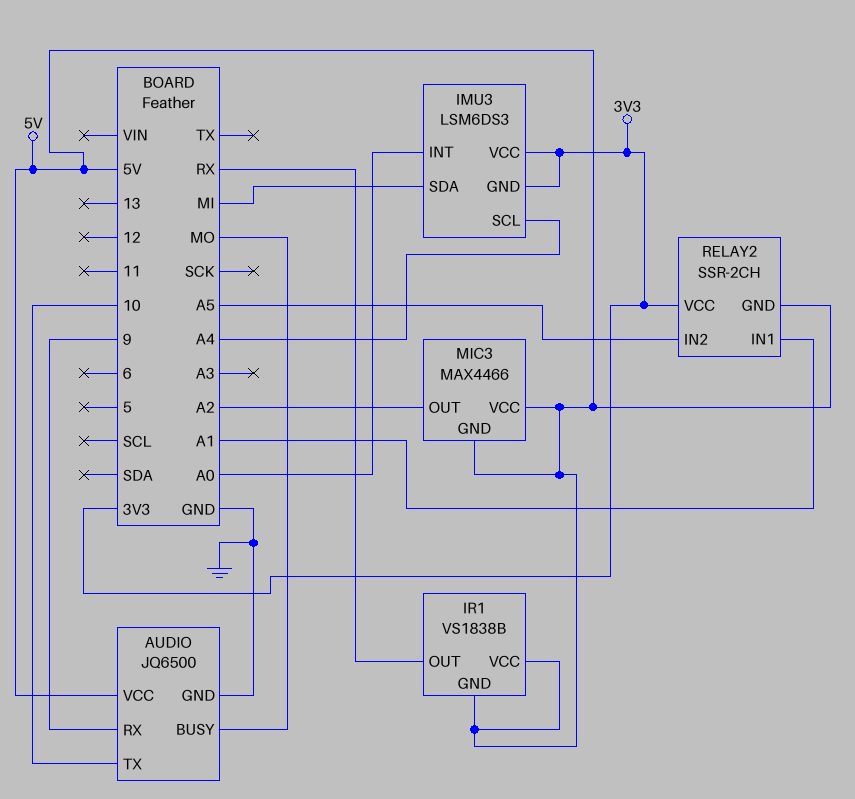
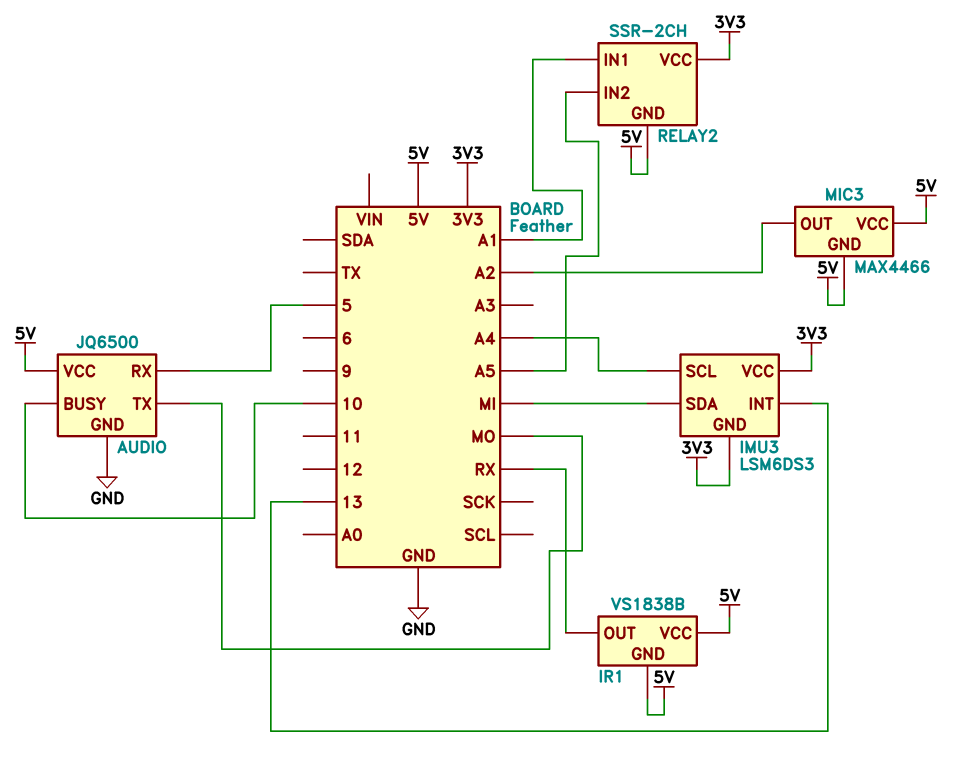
AUDIO pin BUSY: MO -> 10
AUDIO pin RX: 9 -> 5
AUDIO pin TX: 10 -> MO
IMU3 pin INT: A0 -> 13

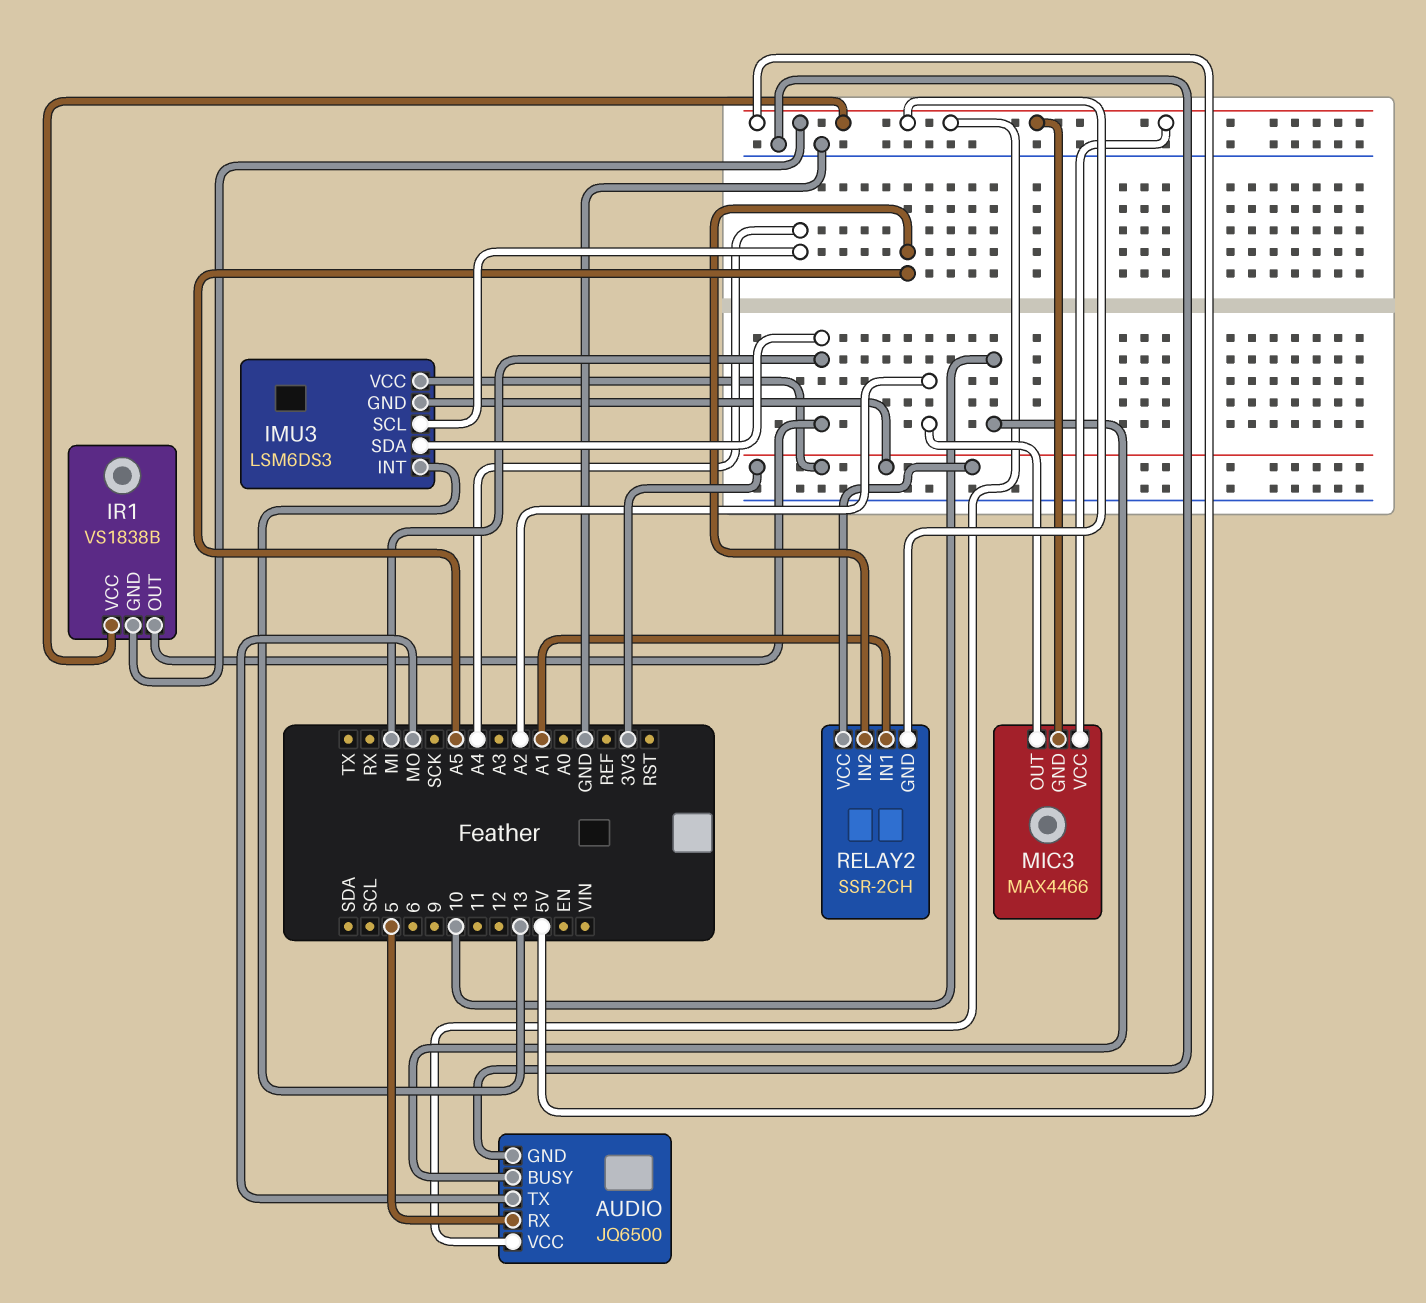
IR1 pin OUT: RX -> MI

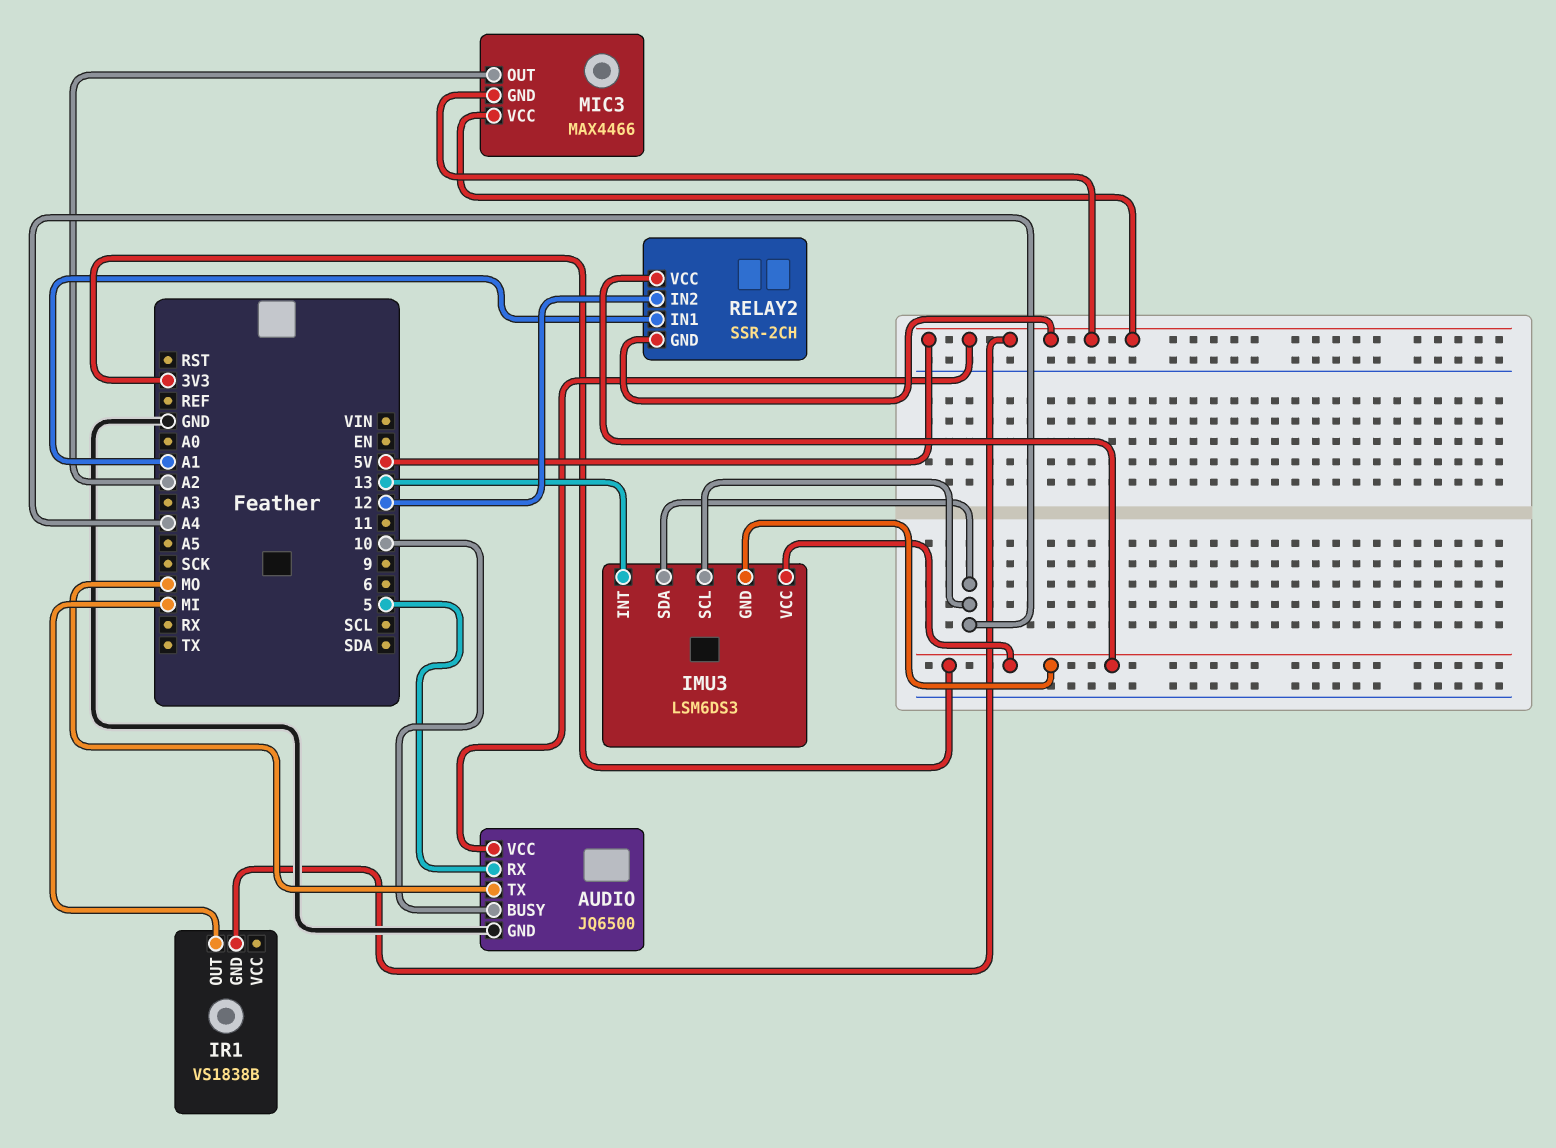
IMU3 pin SDA: MI -> A4
IR1 pin VCC: 5V -> none
RELAY2 pin IN2: A5 -> 12

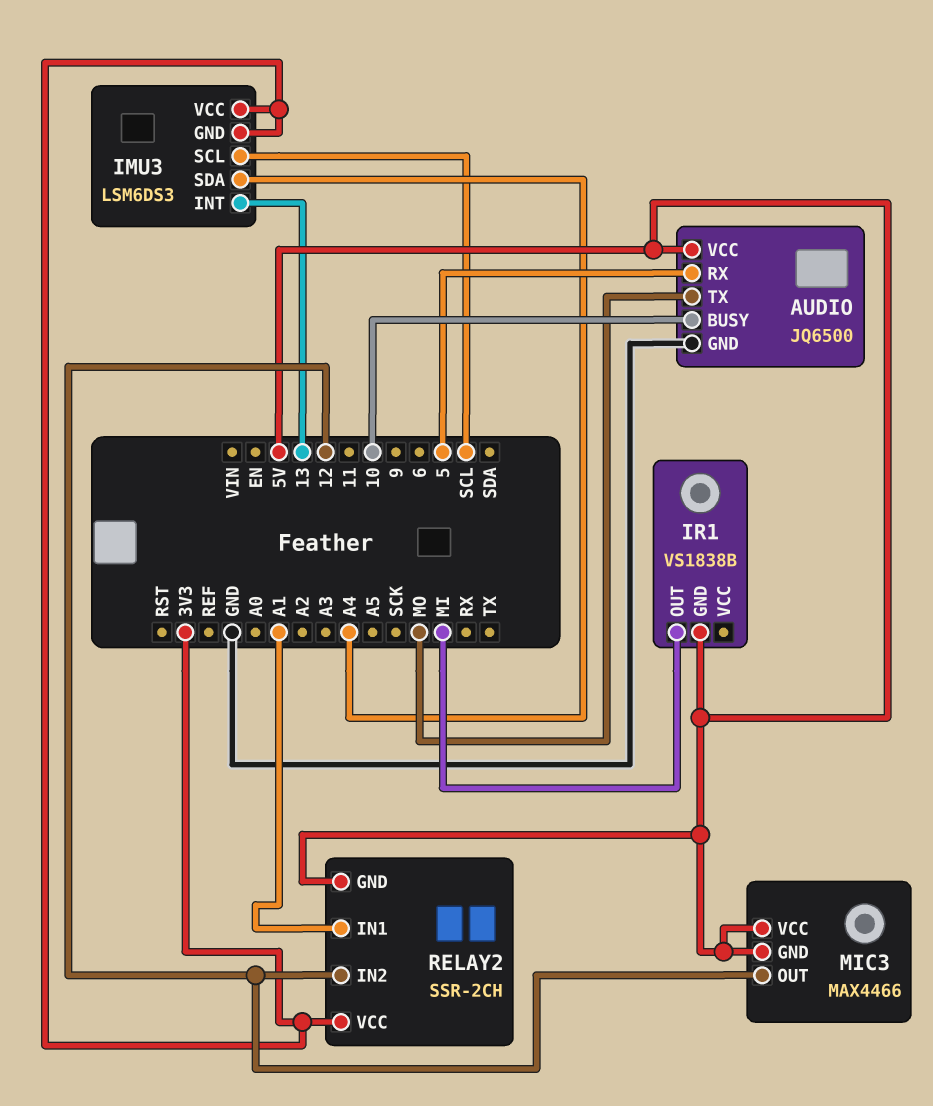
IMU3 pin SCL: A4 -> SCL
MIC3 pin OUT: A2 -> 12

